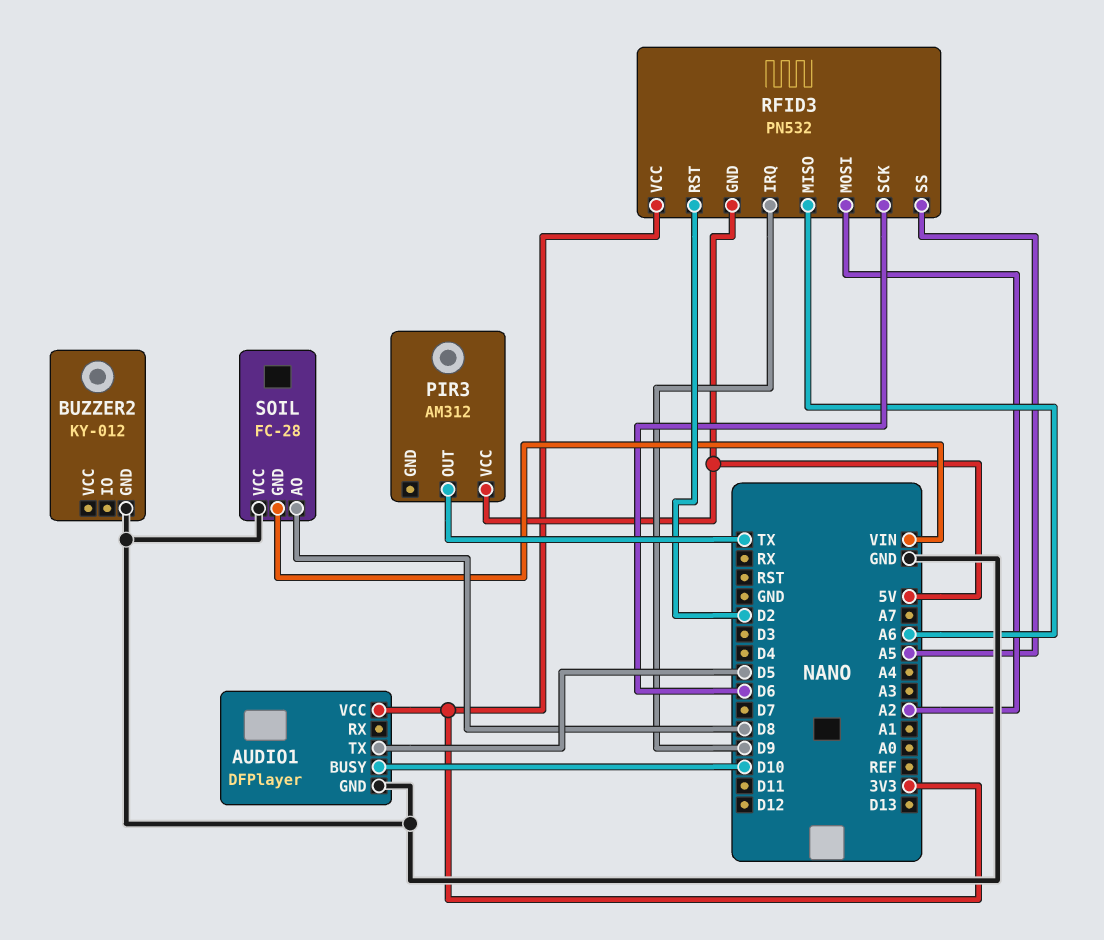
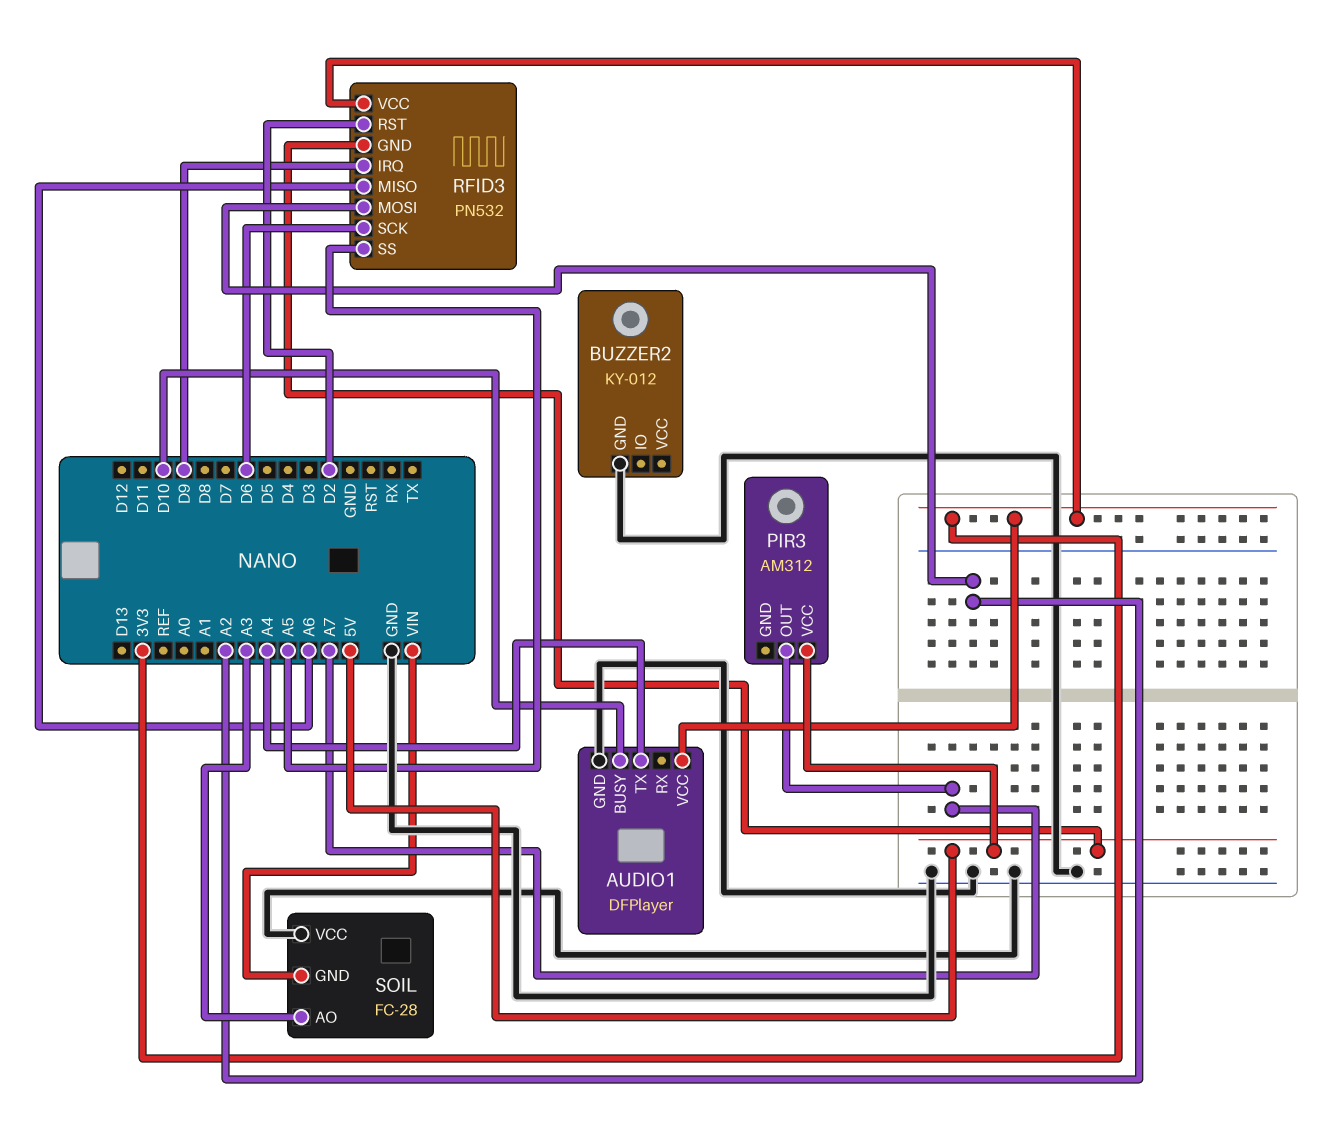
AUDIO1 pin TX: D5 -> A4
PIR3 pin OUT: TX -> A7
SOIL pin AO: D8 -> A3

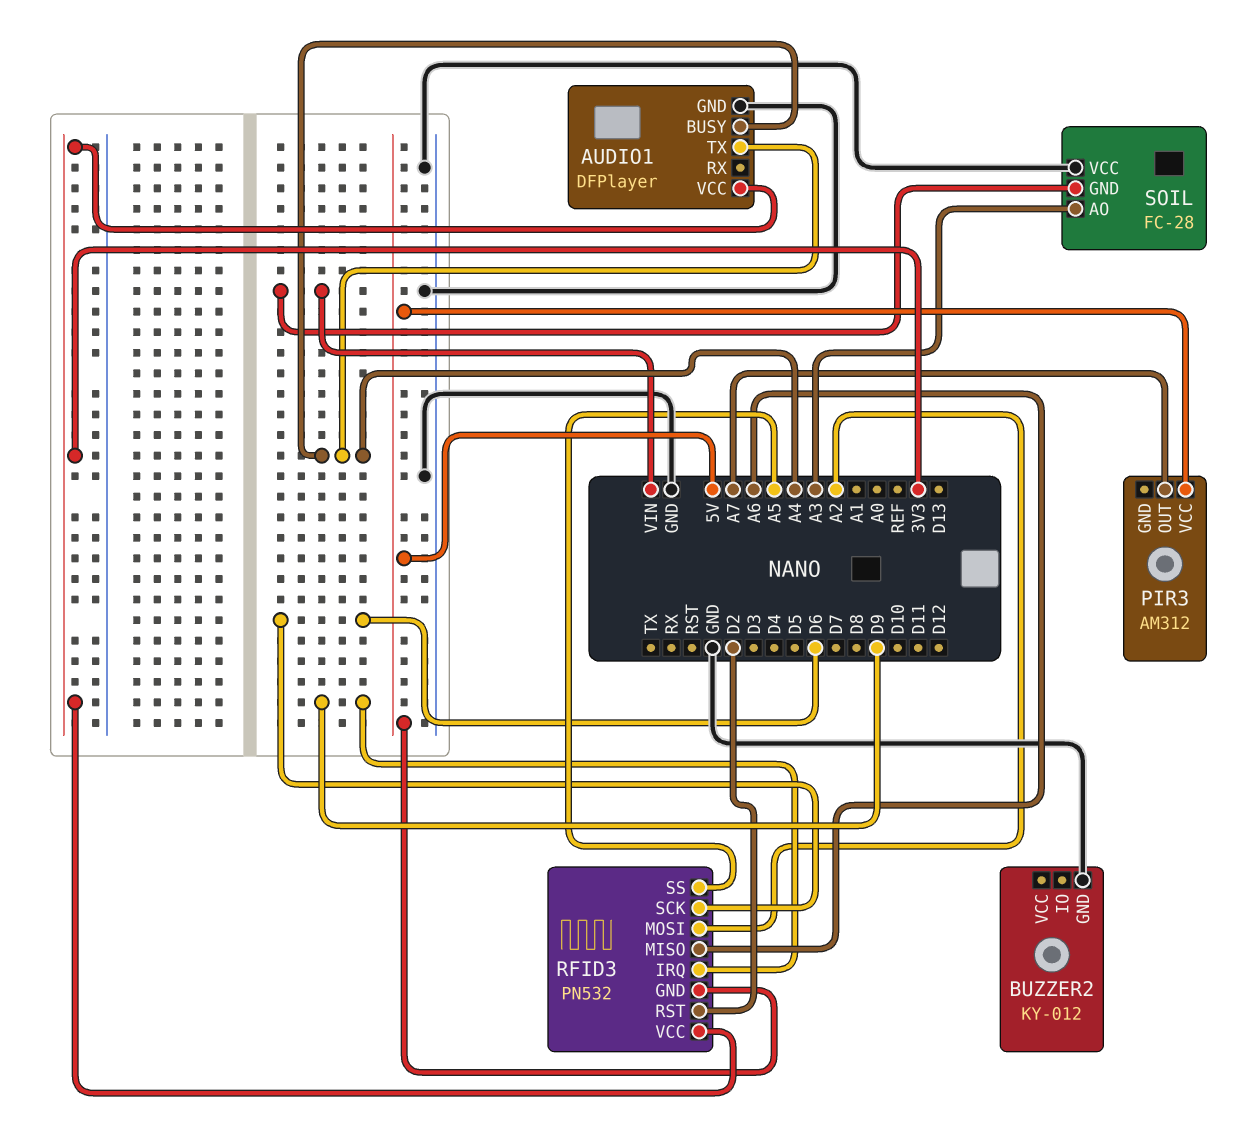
AUDIO1 pin BUSY: D10 -> A4

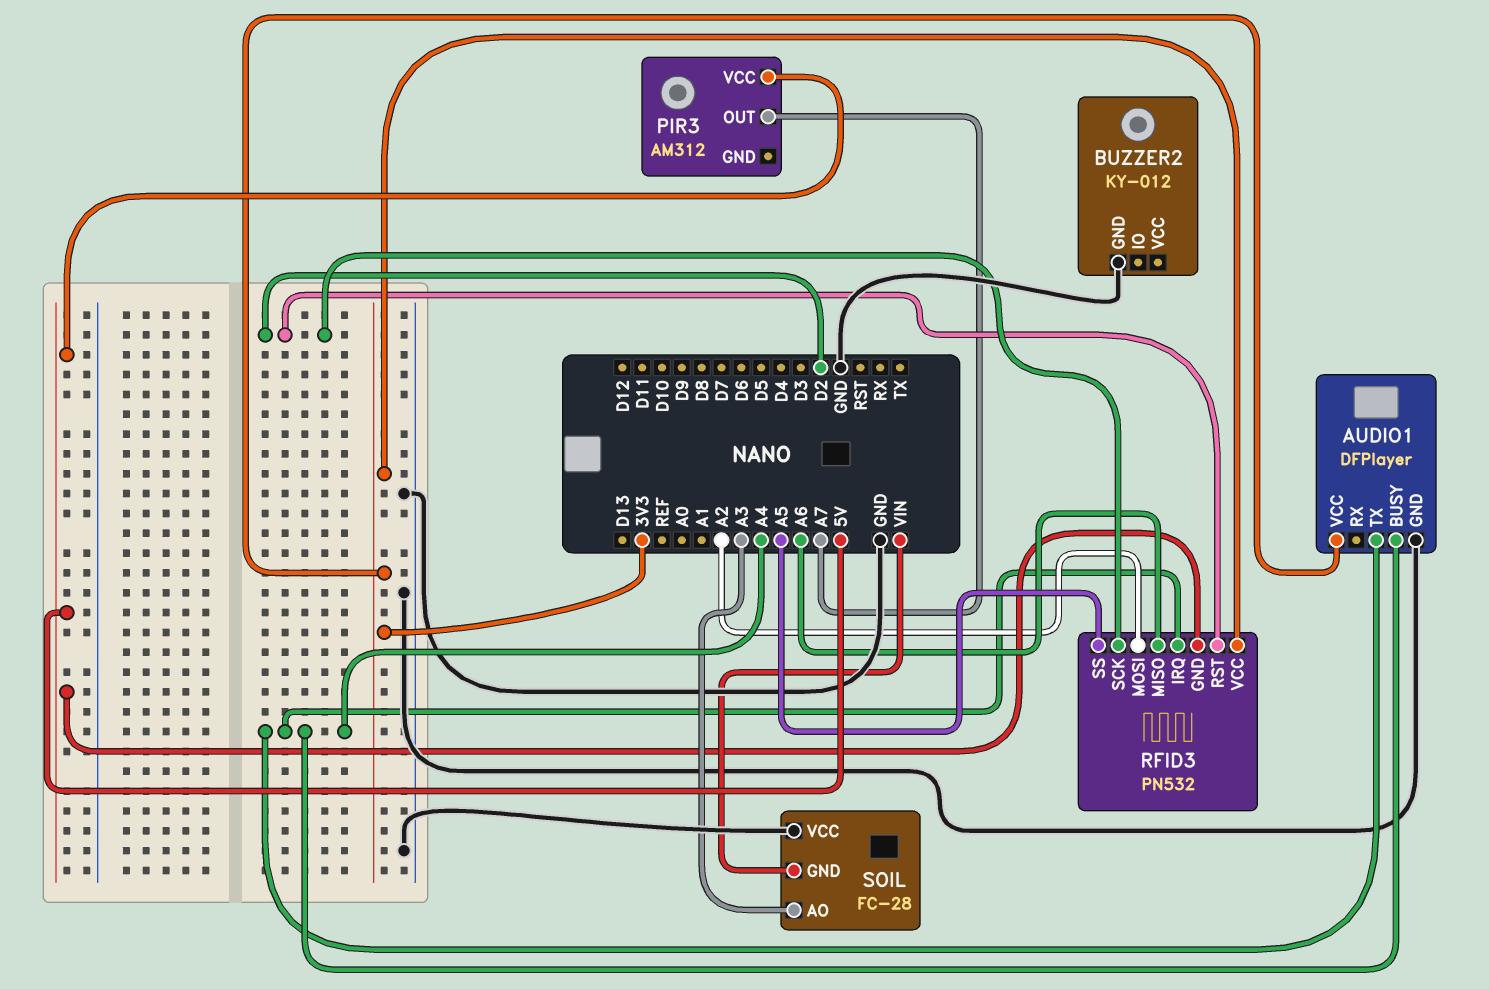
RFID3 pin IRQ: D9 -> A4
RFID3 pin SCK: D6 -> D2

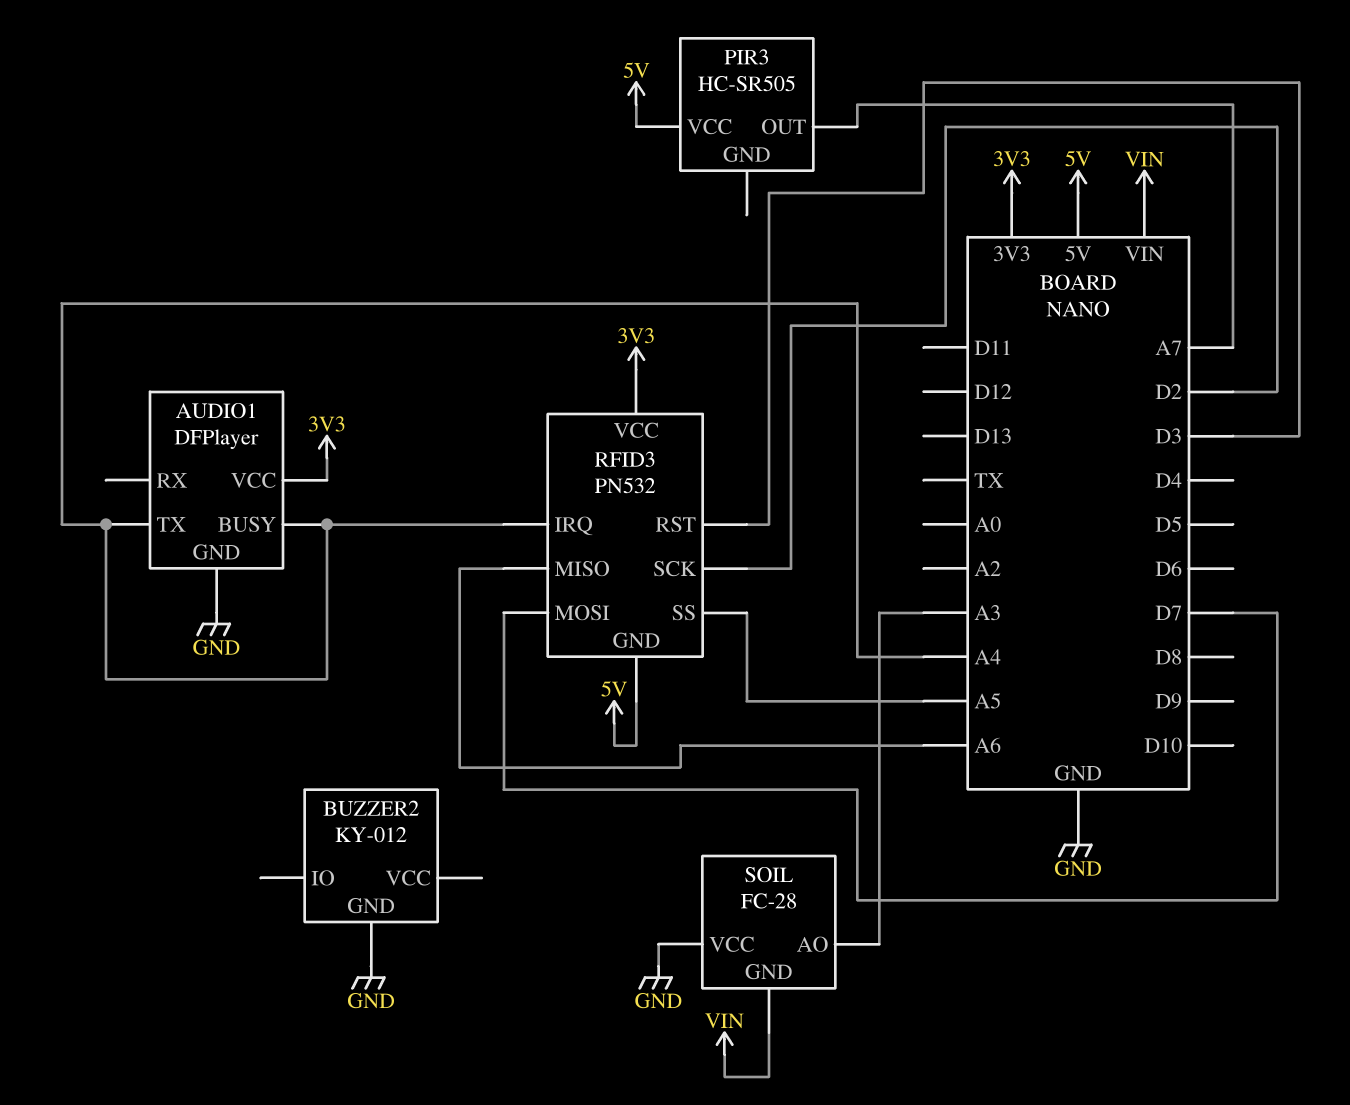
PIR3: AM312 -> HC-SR505
RFID3 pin MOSI: A2 -> D7
RFID3 pin RST: D2 -> D3

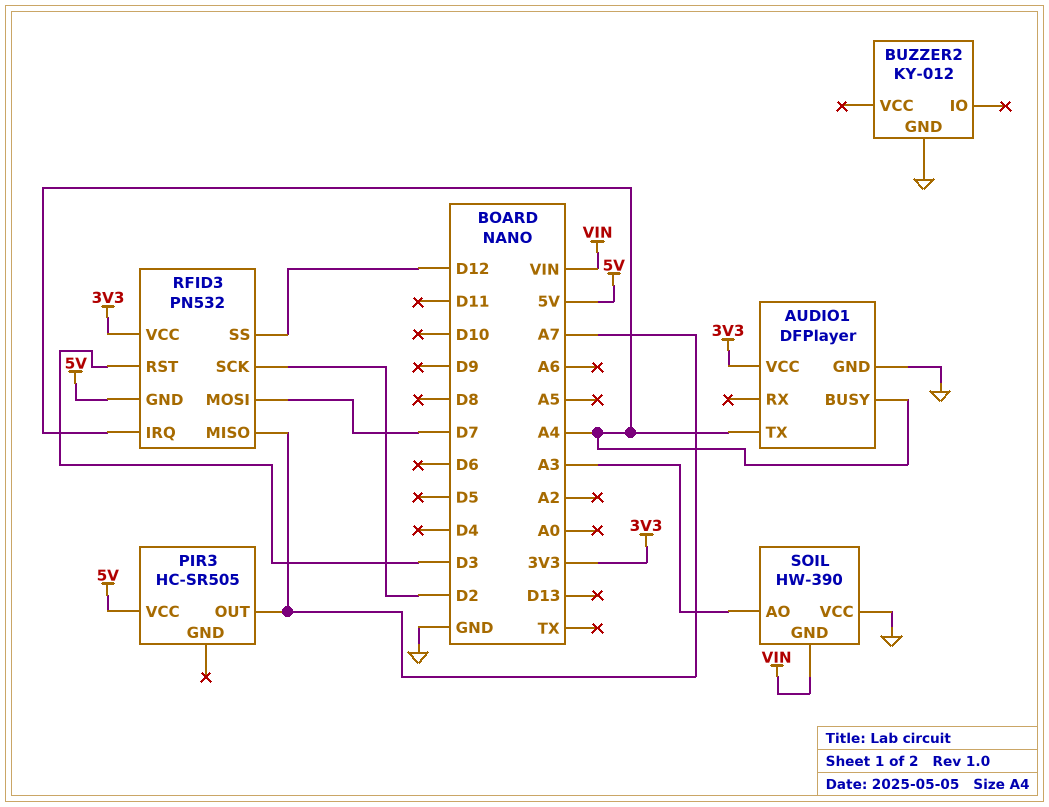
RFID3 pin MISO: A6 -> A7
RFID3 pin SS: A5 -> D12
SOIL: FC-28 -> HW-390

